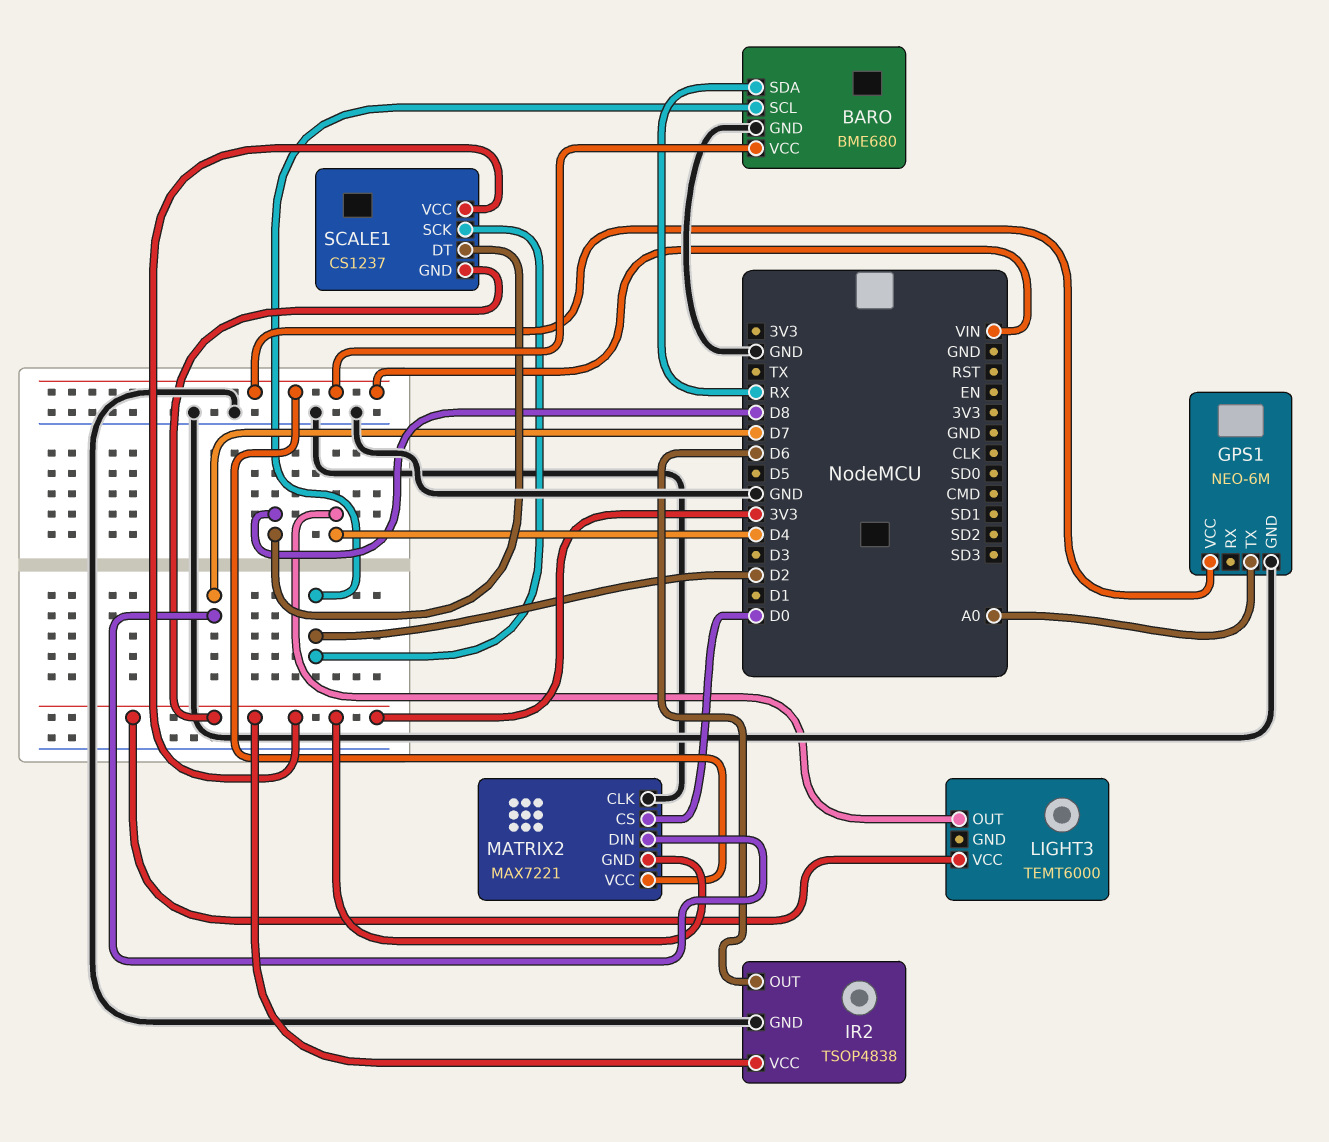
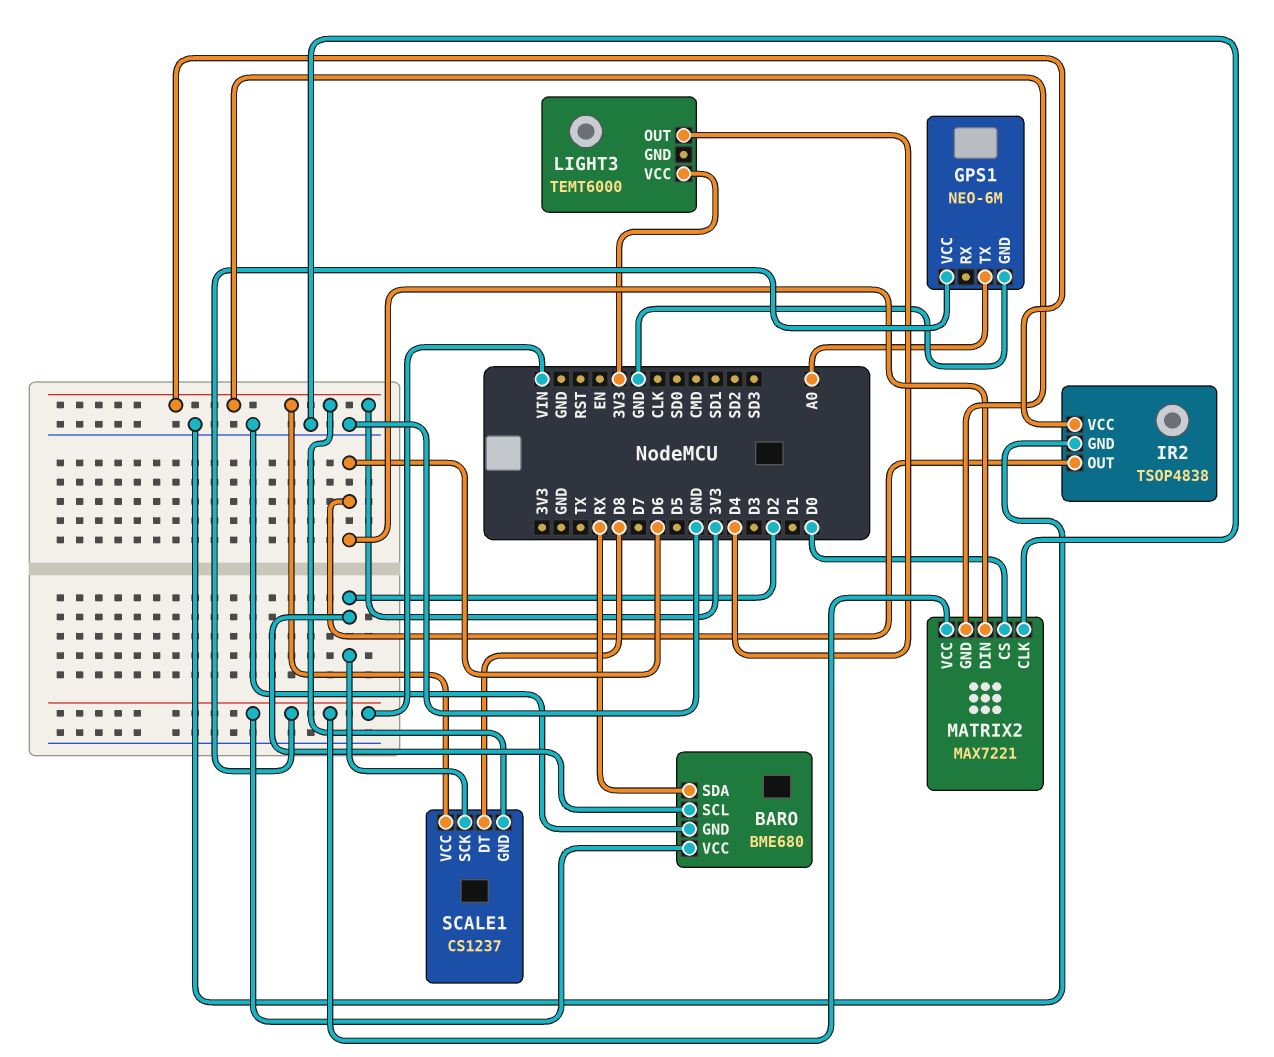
MATRIX2 pin DIN: D7 -> D6

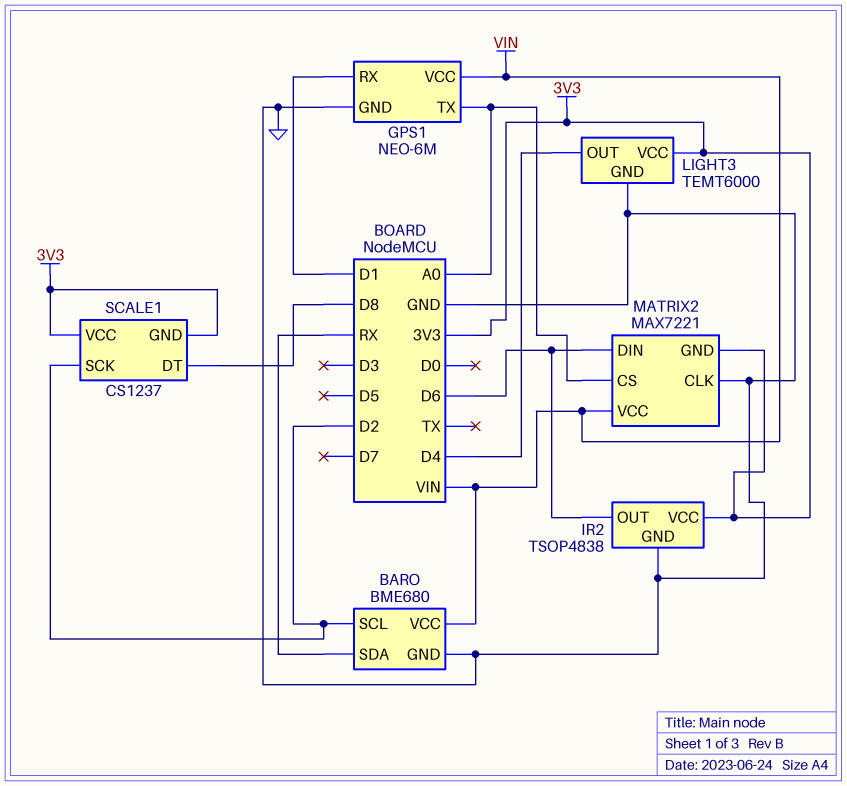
GPS1 pin RX: none -> D1
LIGHT3 pin GND: none -> GND
MATRIX2 pin CS: D0 -> A0

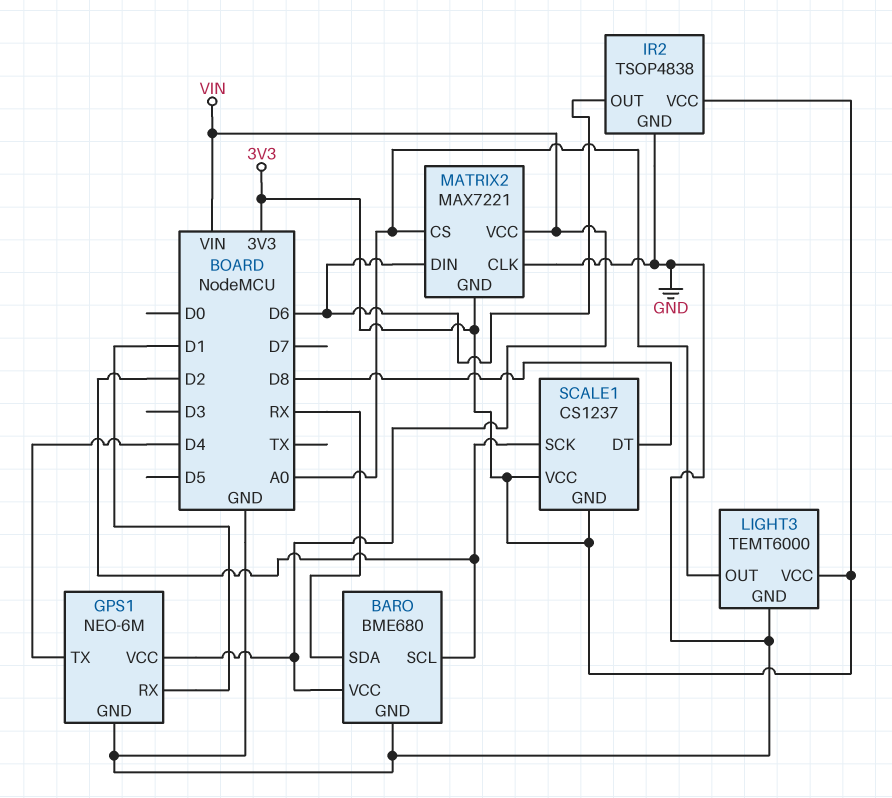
GPS1 pin TX: A0 -> D4
LIGHT3 pin OUT: D4 -> A0

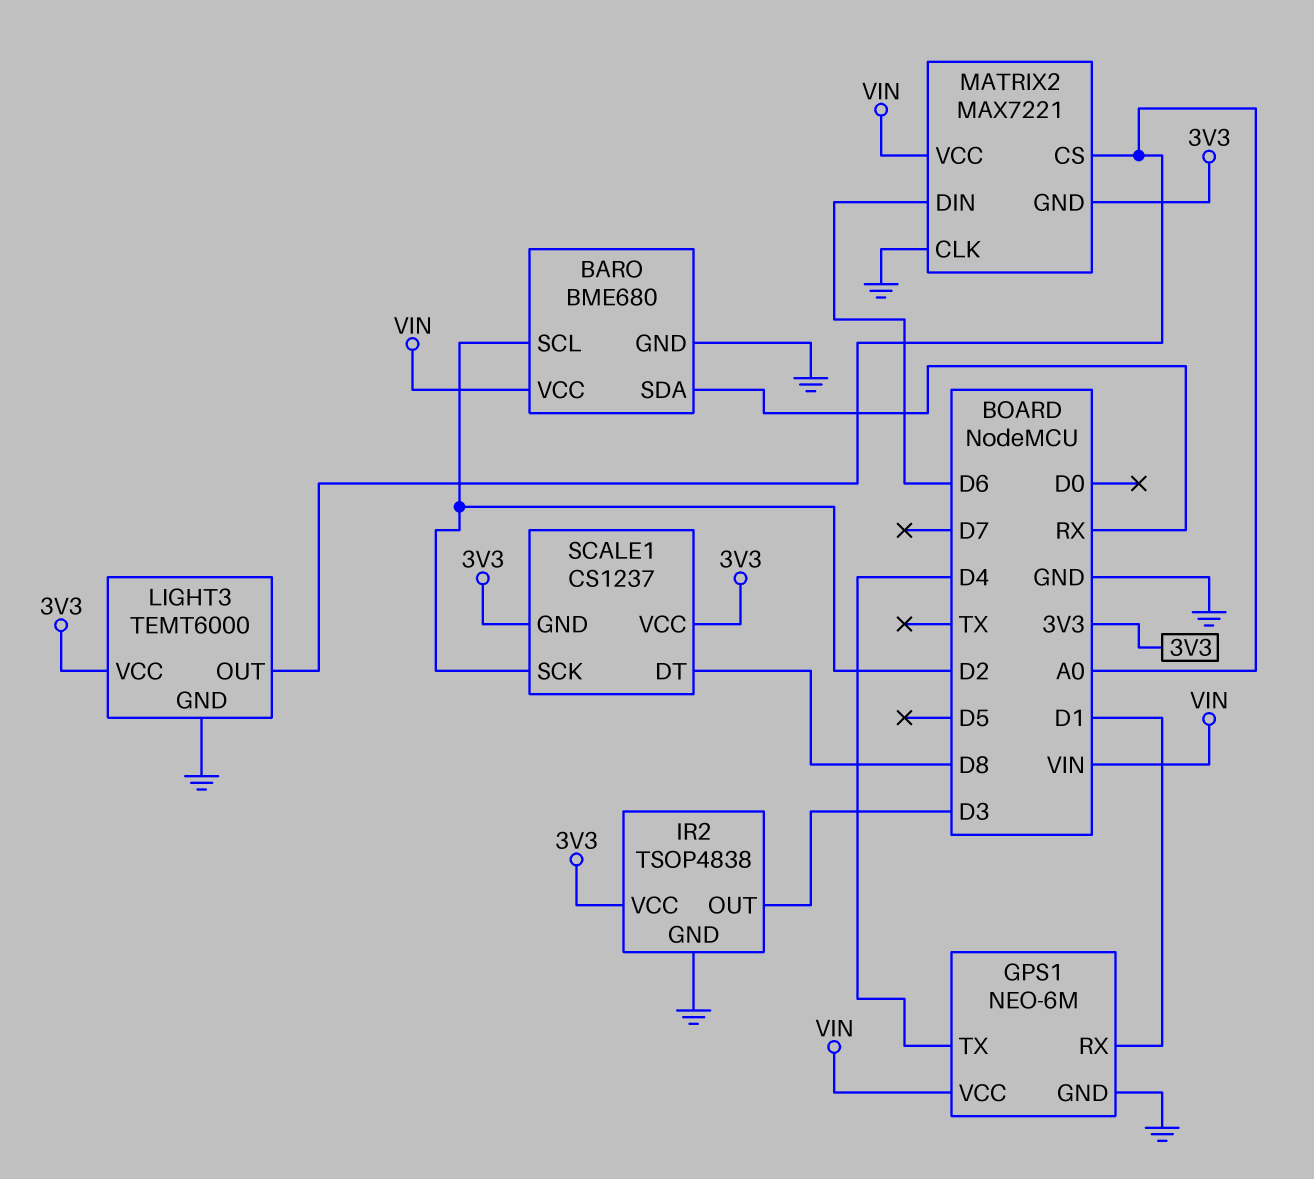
IR2 pin OUT: D6 -> D3

